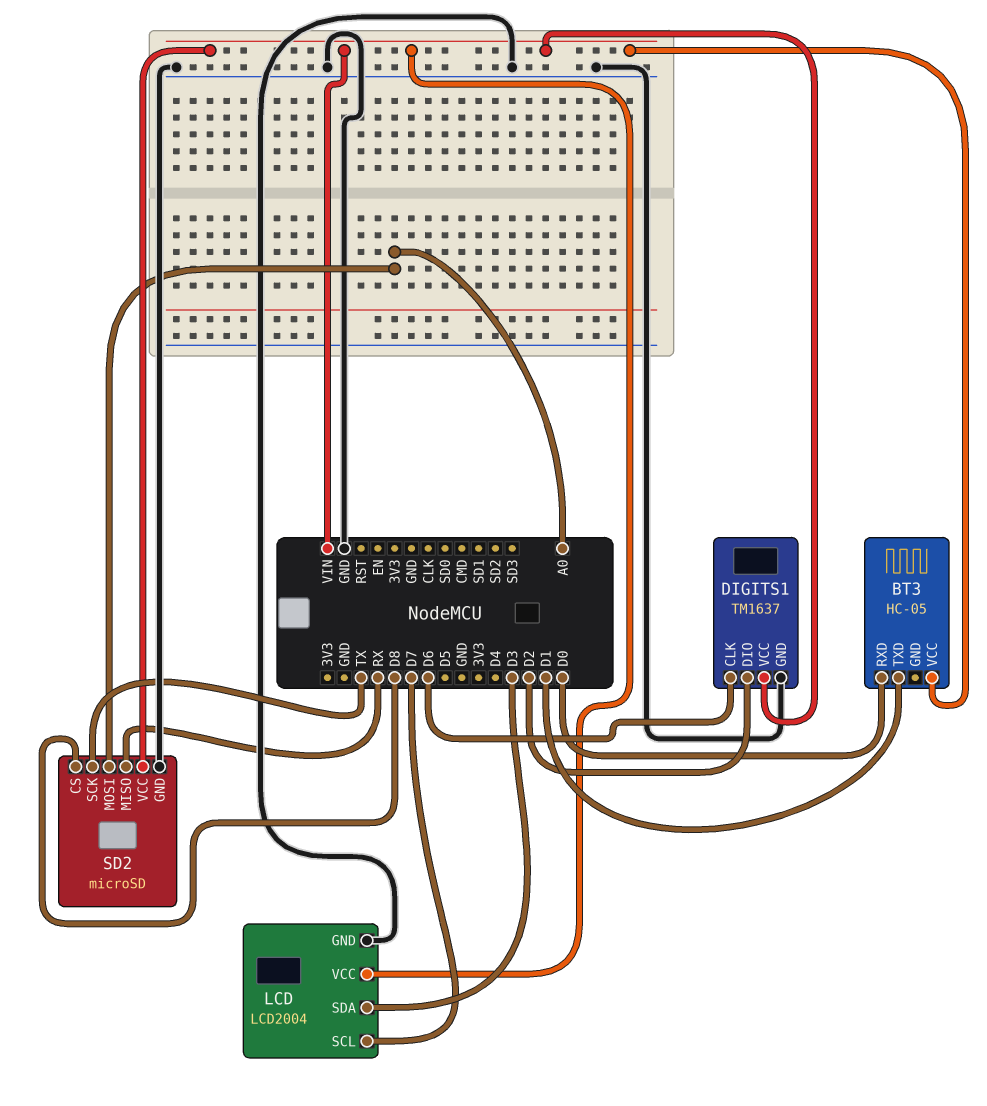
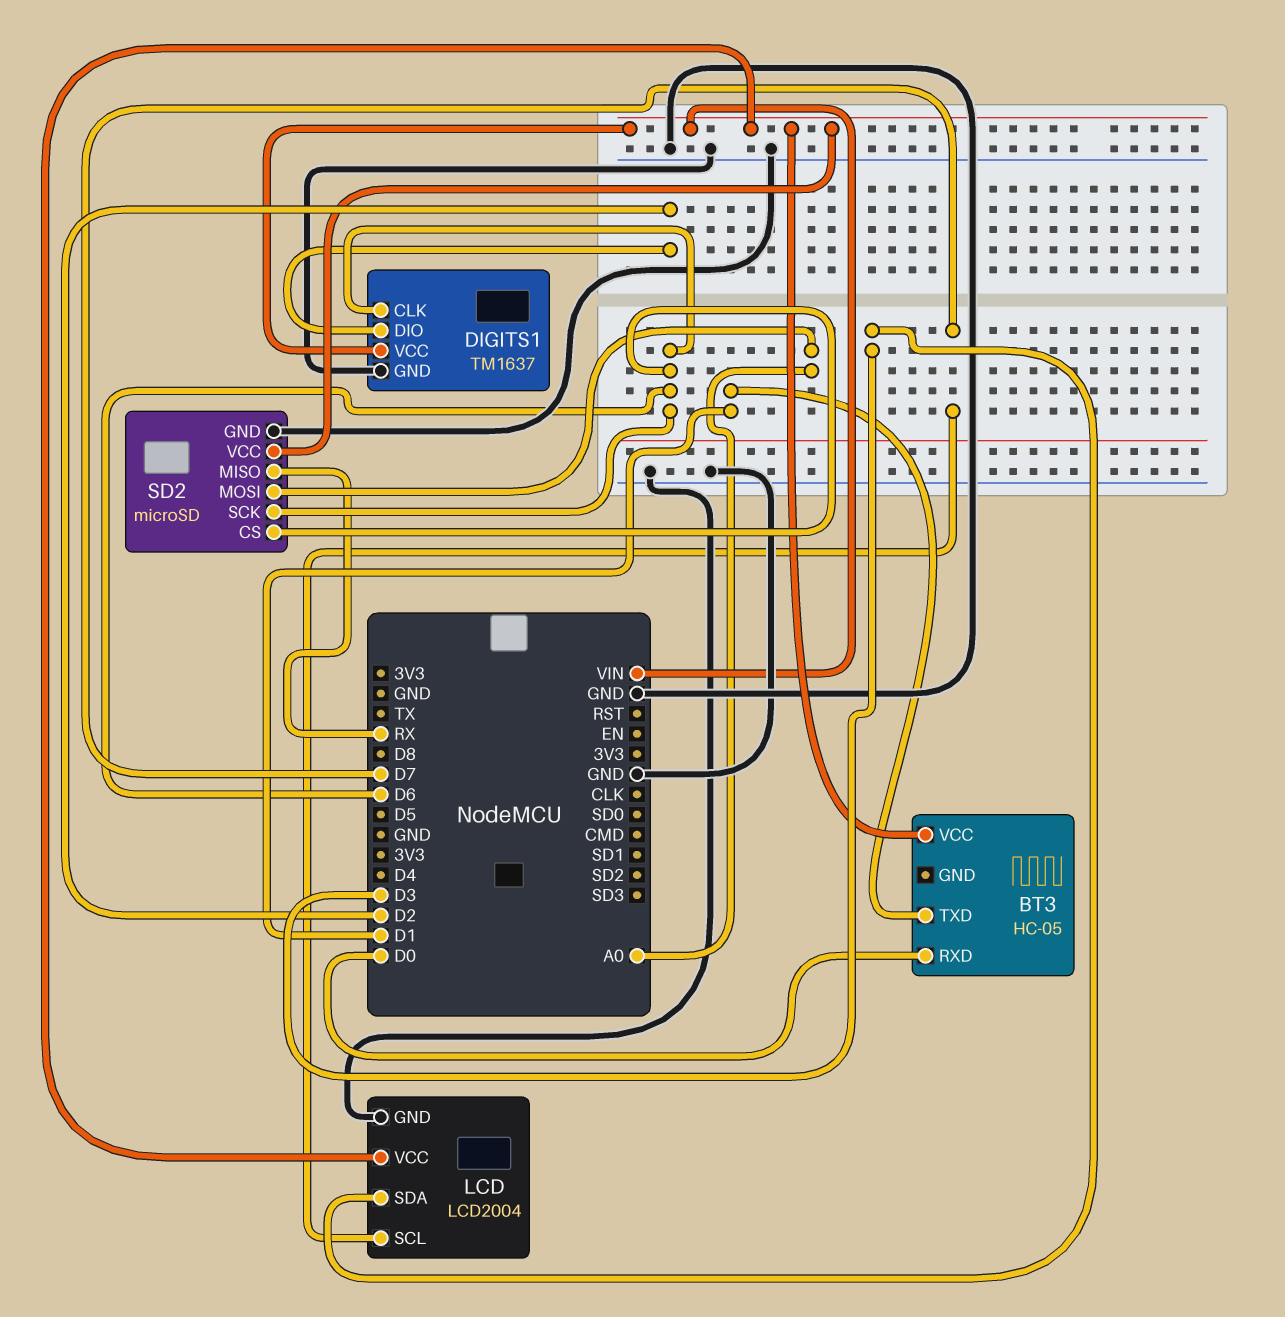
SD2 pin CS: D8 -> D6
SD2 pin SCK: TX -> D6

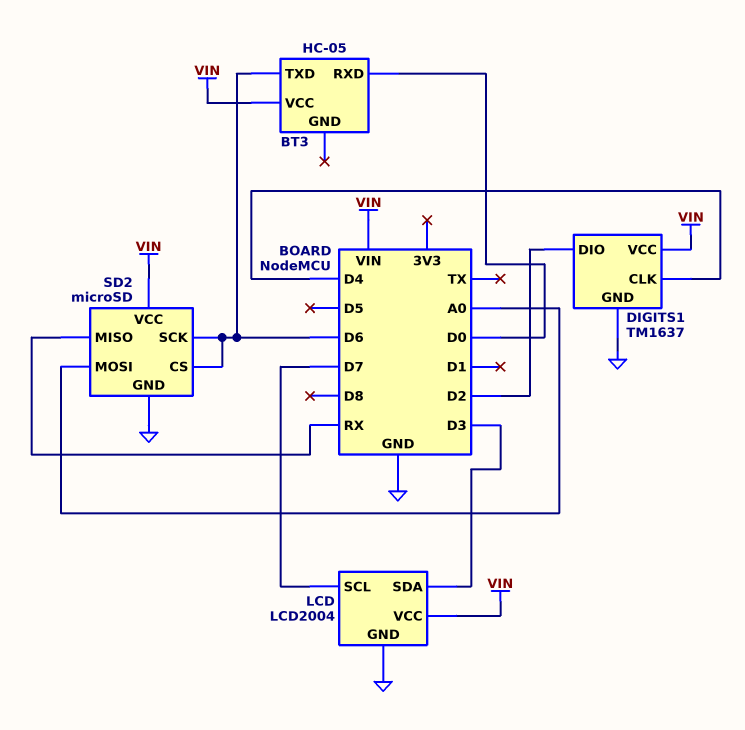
BT3 pin TXD: D1 -> D6
DIGITS1 pin CLK: D6 -> D4

